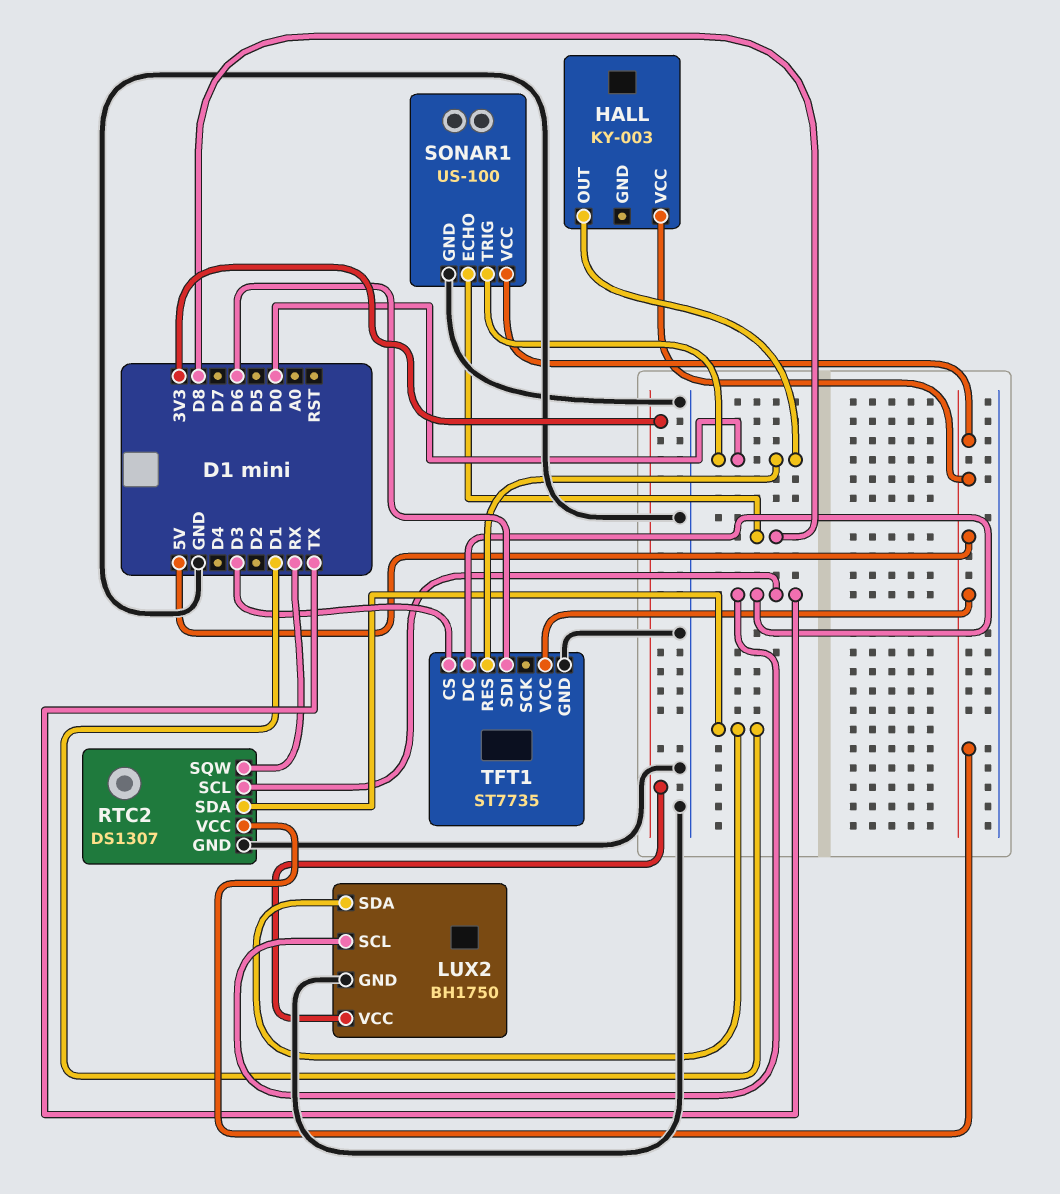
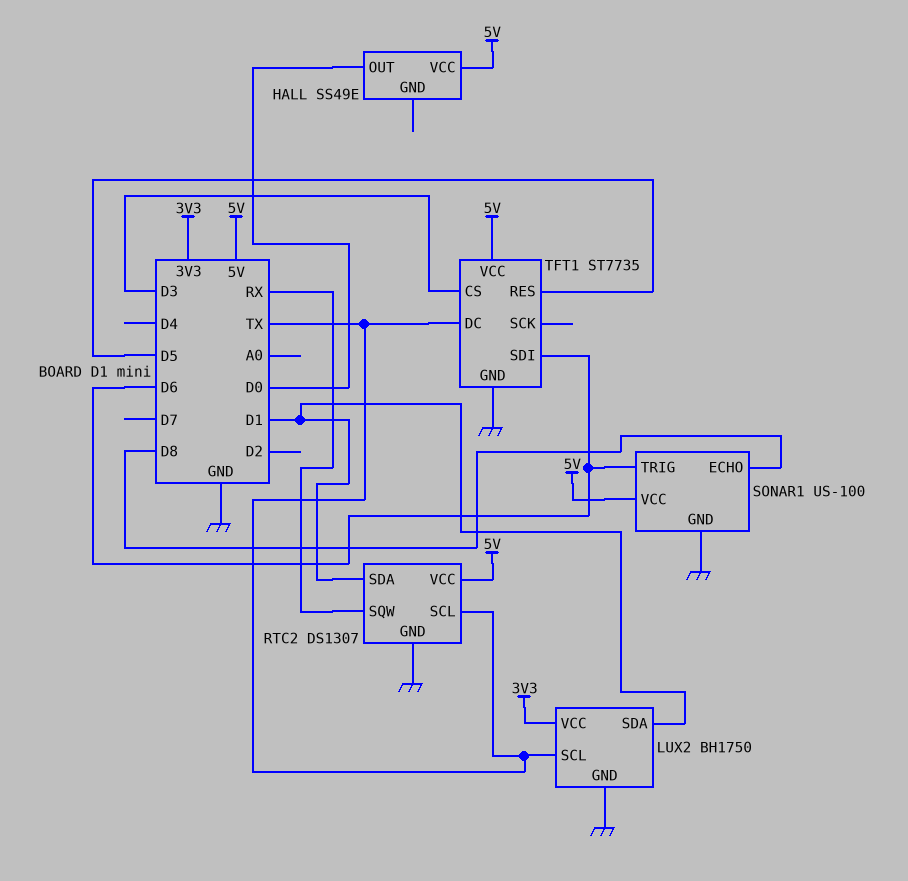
HALL: KY-003 -> SS49E
SONAR1 pin TRIG: D0 -> D6
TFT1 pin RES: D0 -> D5

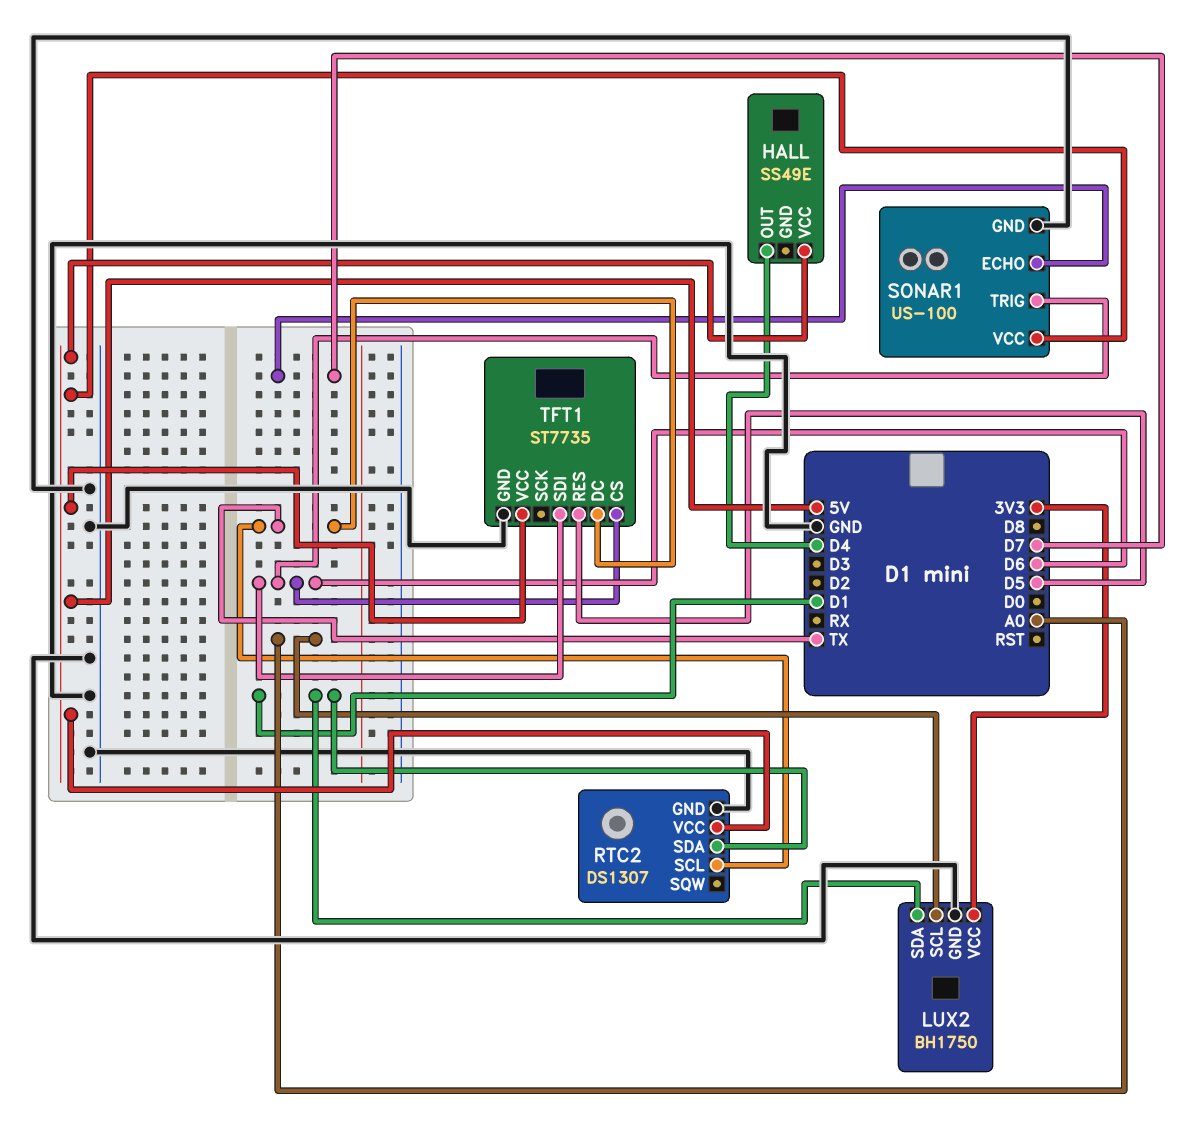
HALL pin OUT: D0 -> D4
LUX2 pin SCL: TX -> A0
RTC2 pin SQW: RX -> none
SONAR1 pin ECHO: D8 -> D7
TFT1 pin CS: D3 -> D6

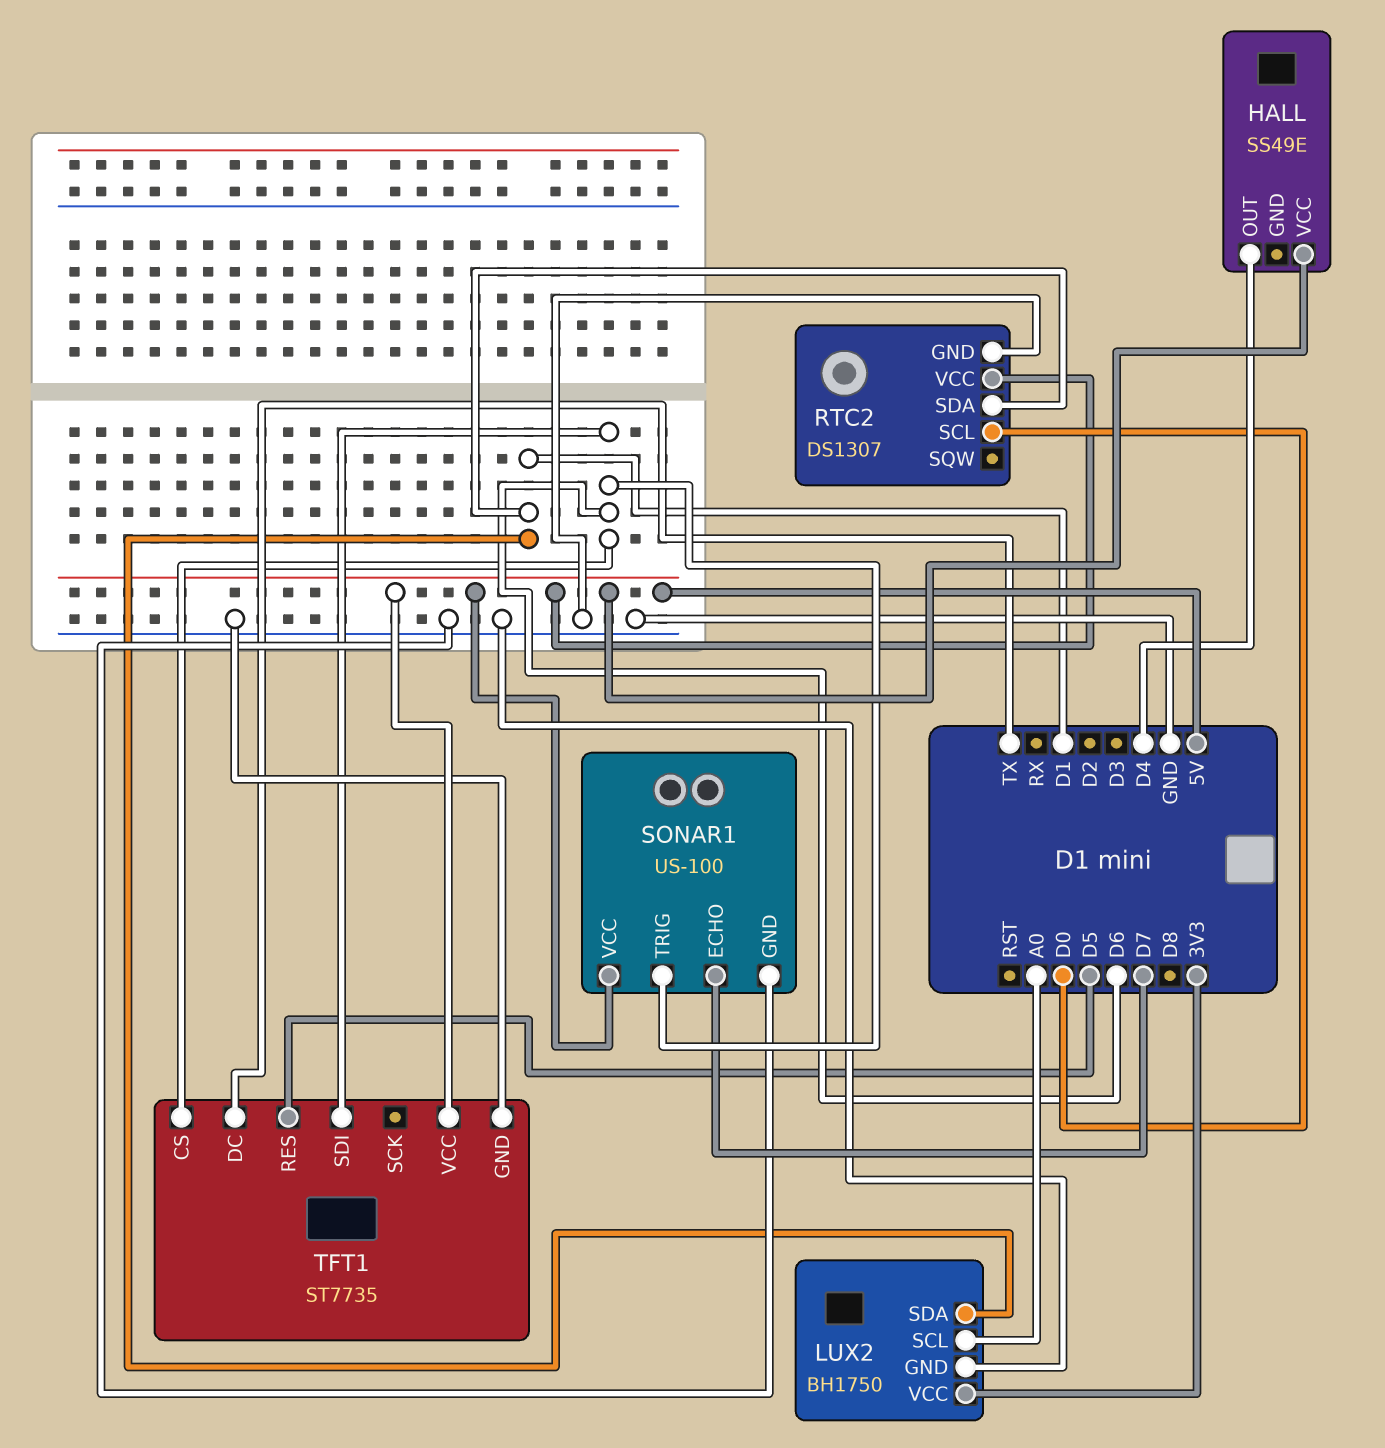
RTC2 pin SCL: TX -> D0

